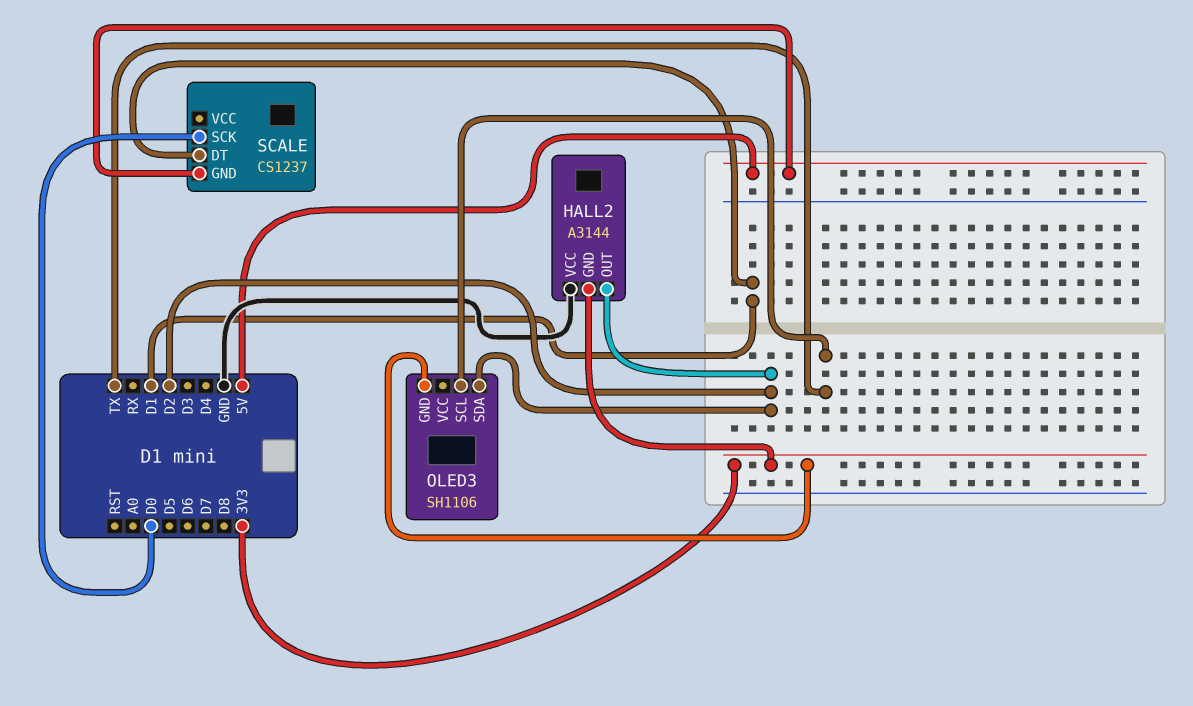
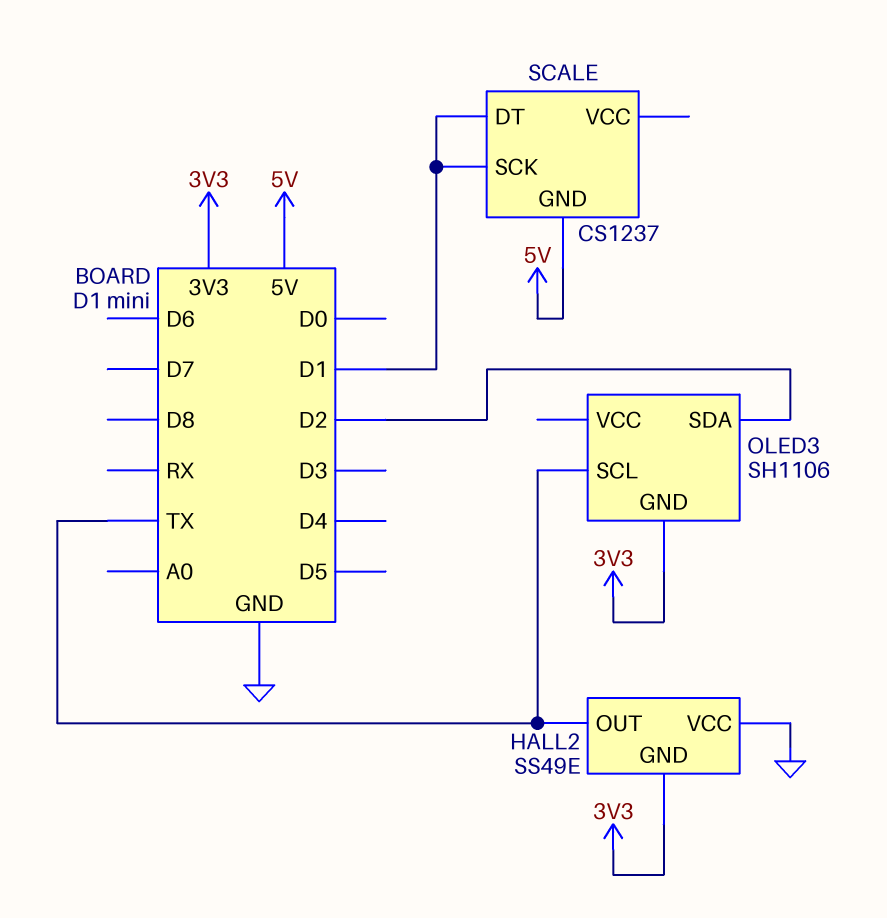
HALL2: A3144 -> SS49E
HALL2 pin OUT: D2 -> TX
SCALE pin SCK: D0 -> D1

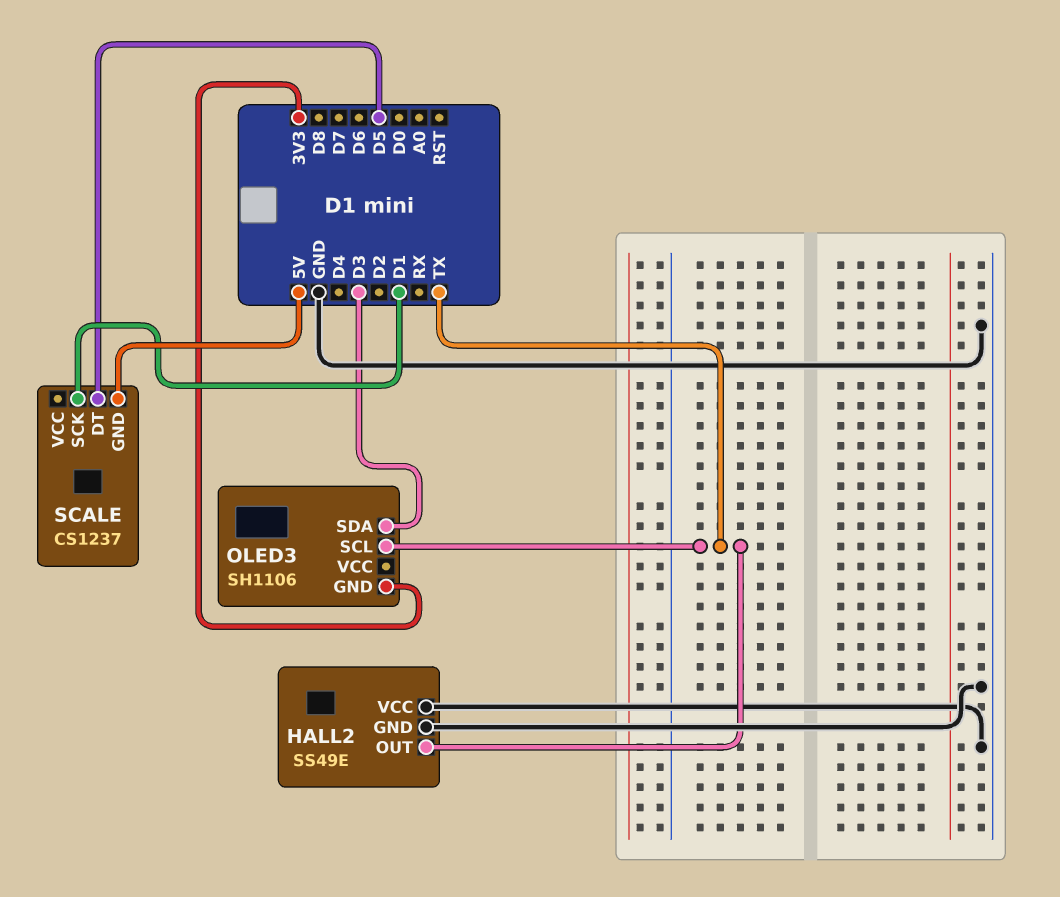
HALL2 pin GND: 3V3 -> GND
OLED3 pin SDA: D2 -> D3
SCALE pin DT: D1 -> D5

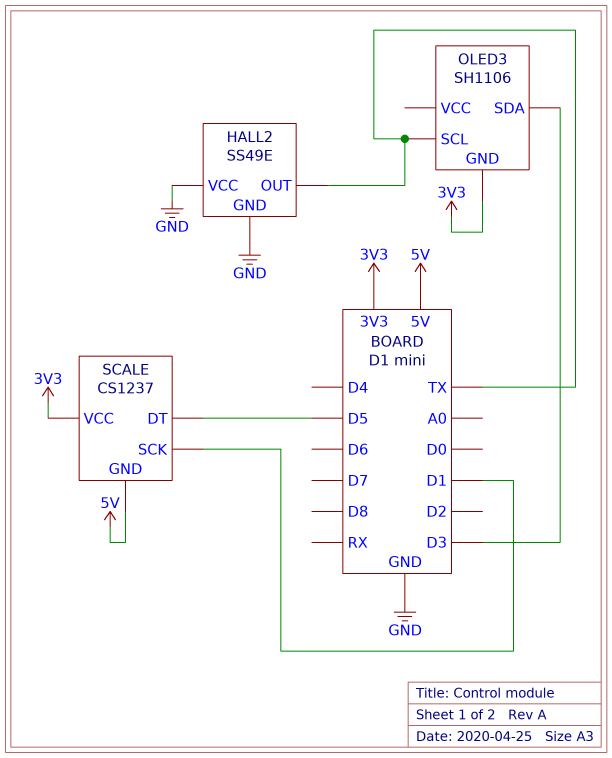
SCALE pin VCC: none -> 3V3

